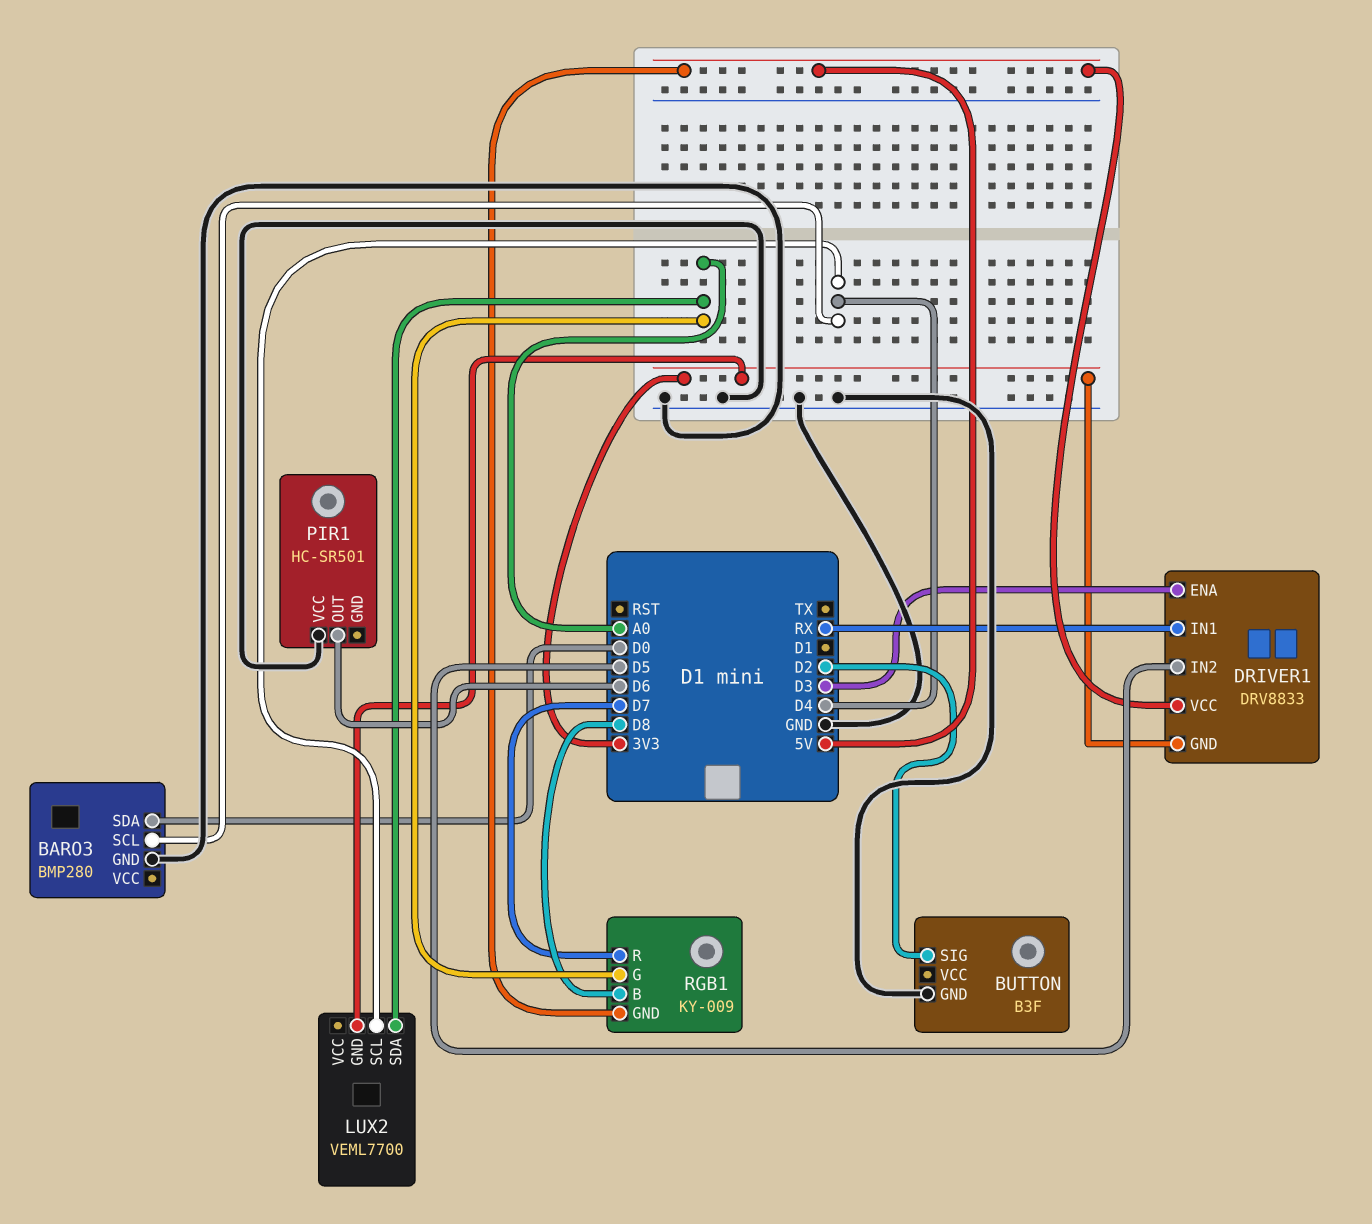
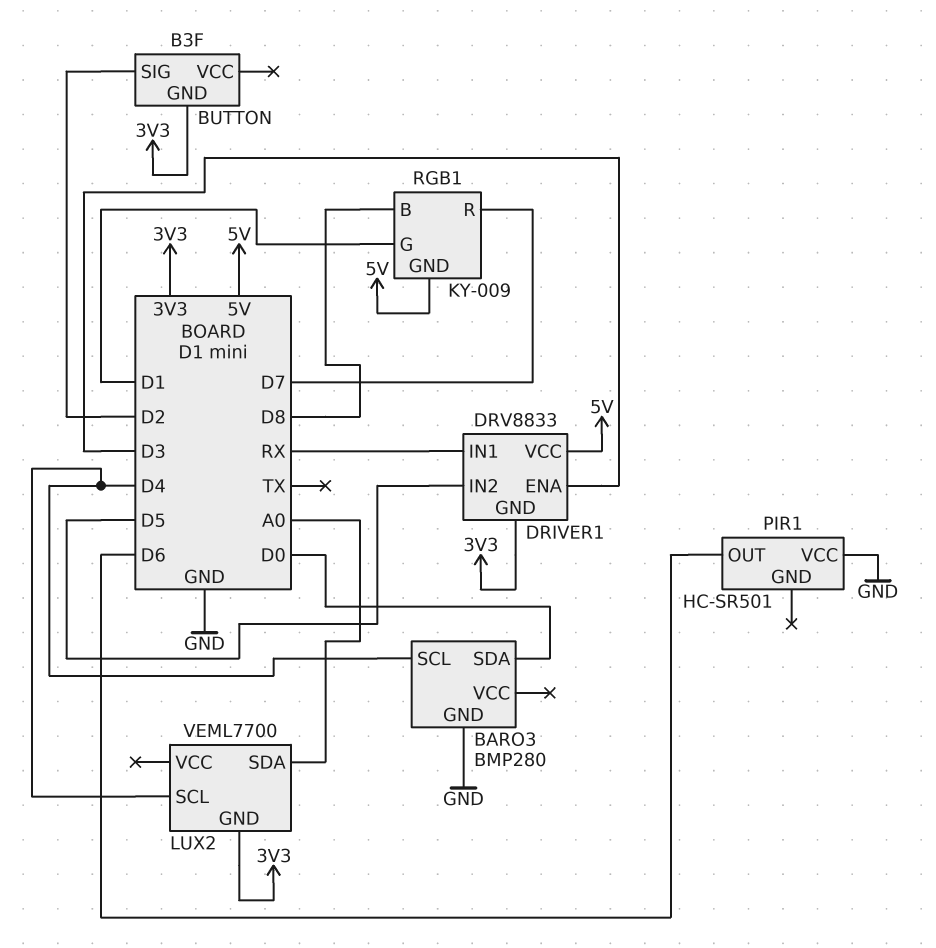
BUTTON pin GND: GND -> 3V3
RGB1 pin G: A0 -> D1

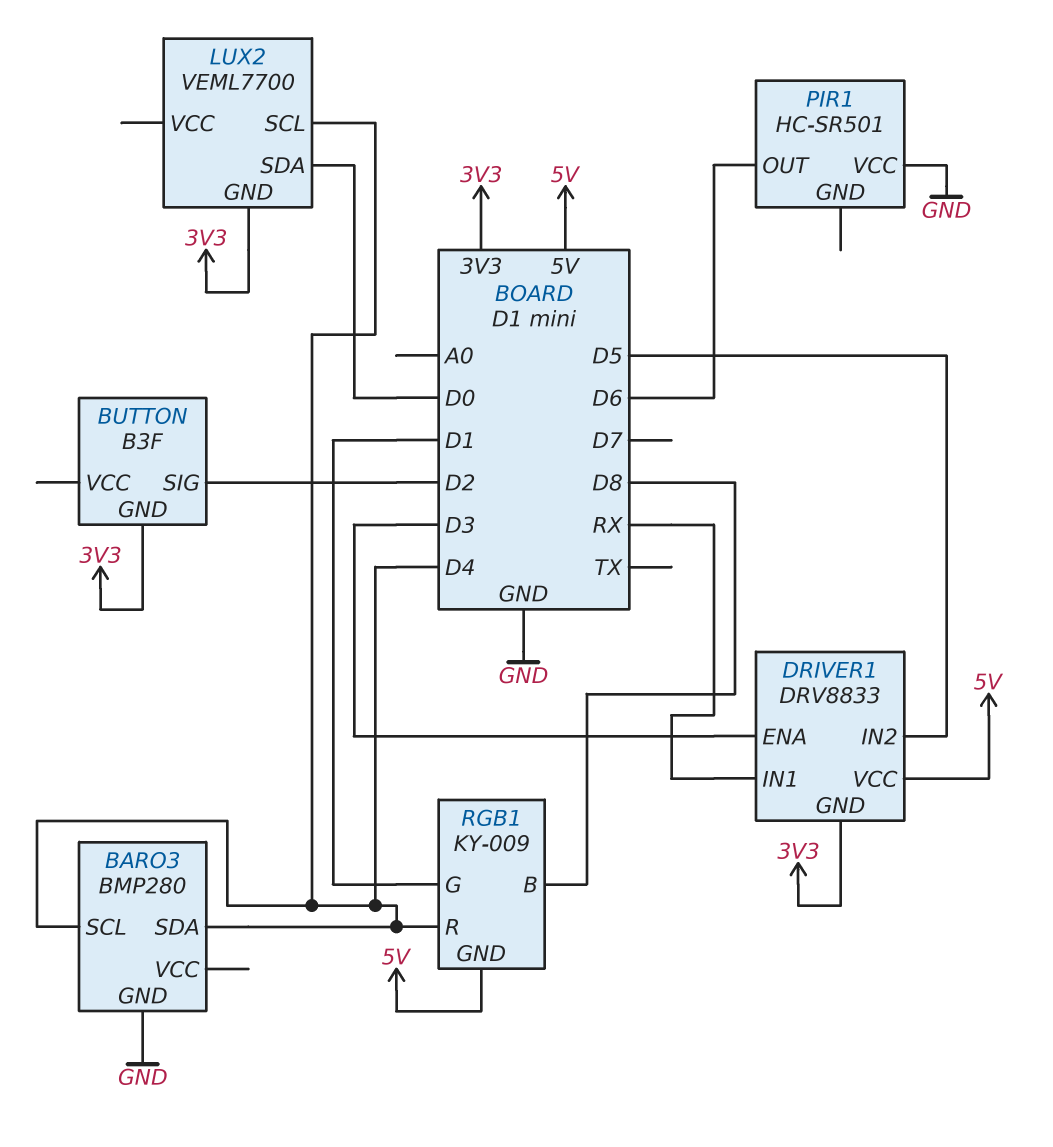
BARO3 pin SDA: D0 -> D4
LUX2 pin SDA: A0 -> D0
RGB1 pin R: D7 -> D4

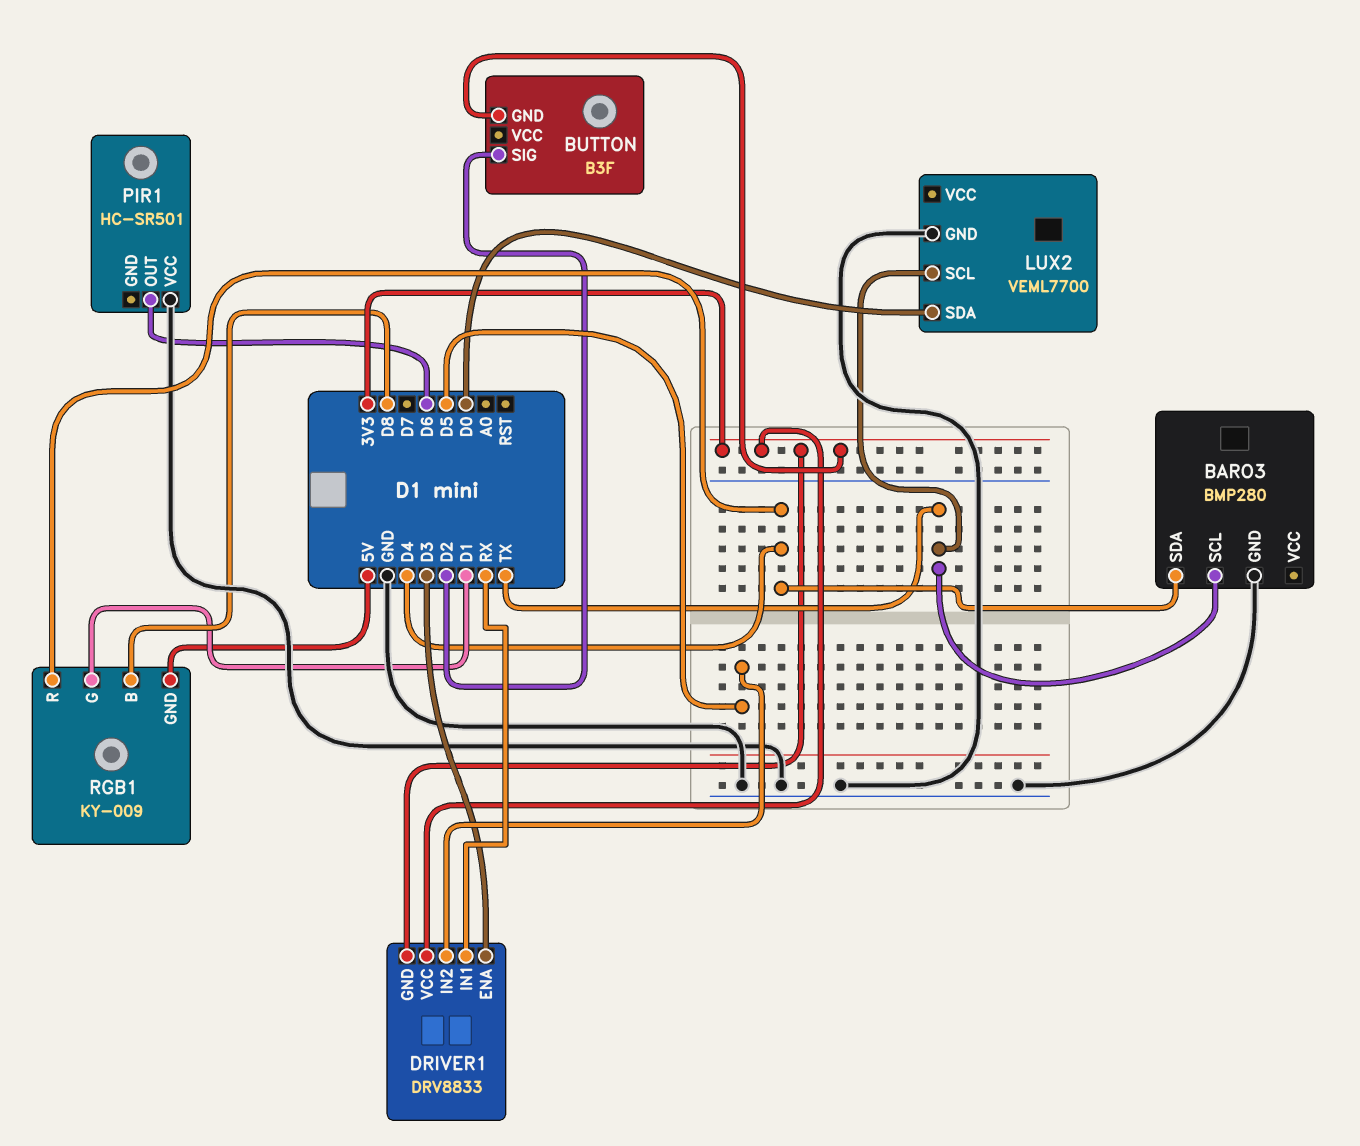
BARO3 pin SCL: D4 -> TX
DRIVER1 pin VCC: 5V -> 3V3
LUX2 pin GND: 3V3 -> GND
LUX2 pin SCL: D4 -> TX

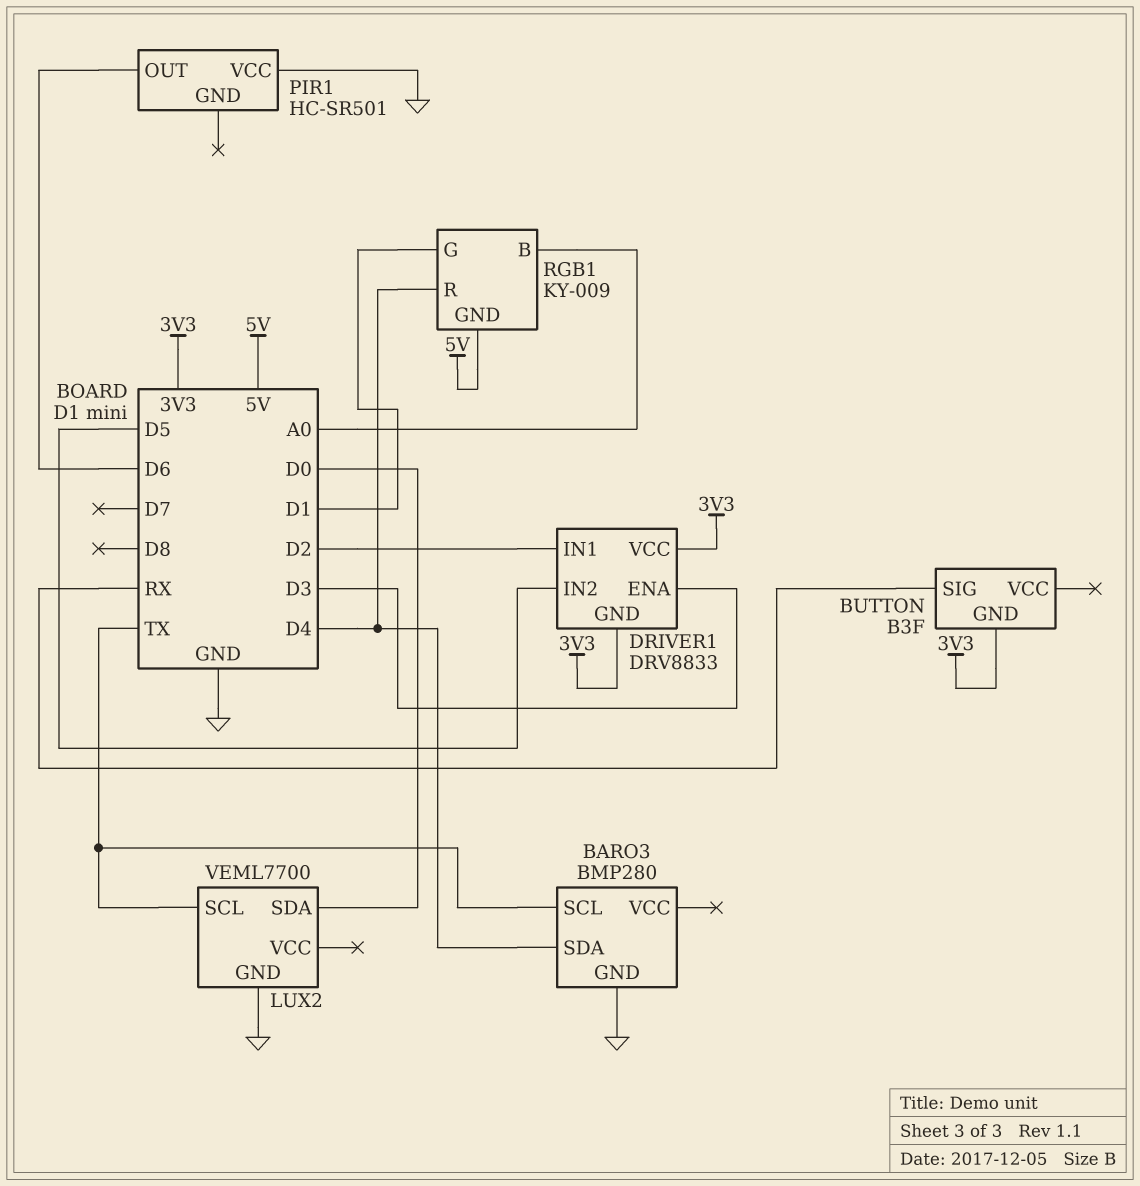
BUTTON pin SIG: D2 -> RX
DRIVER1 pin IN1: RX -> D2
RGB1 pin B: D8 -> A0

